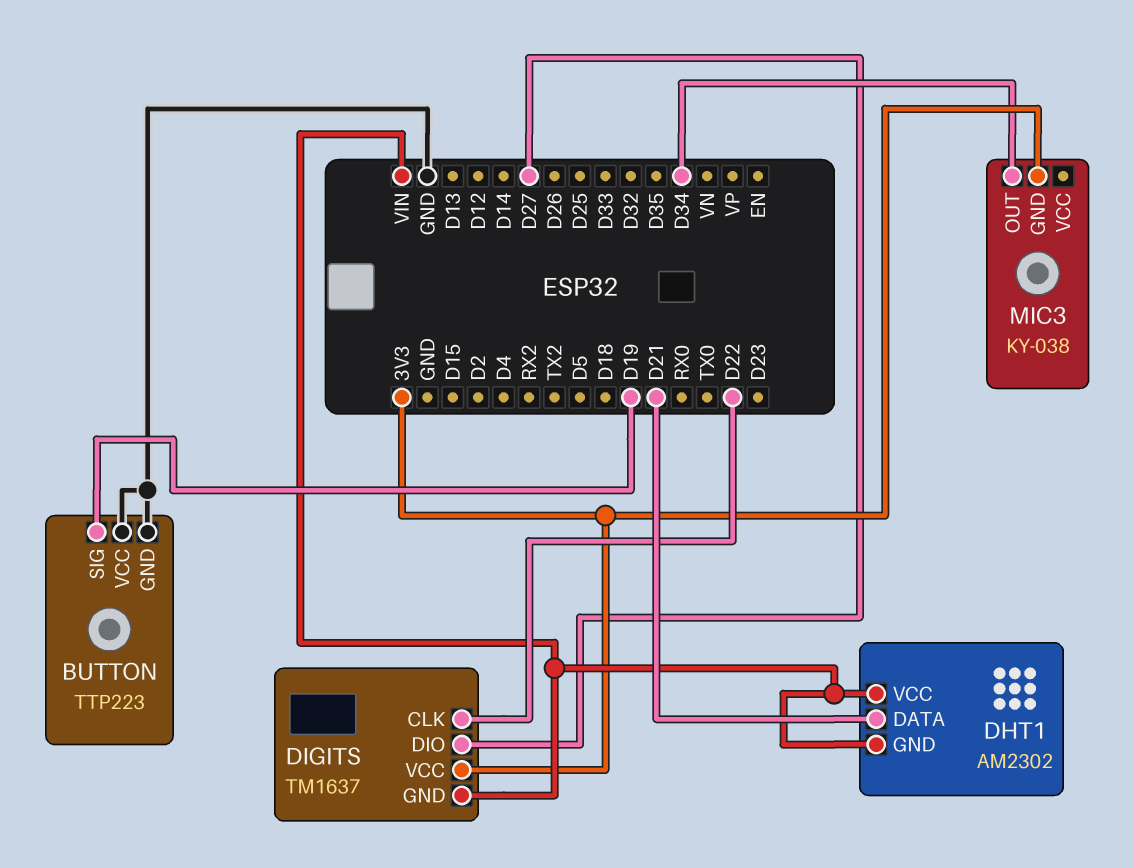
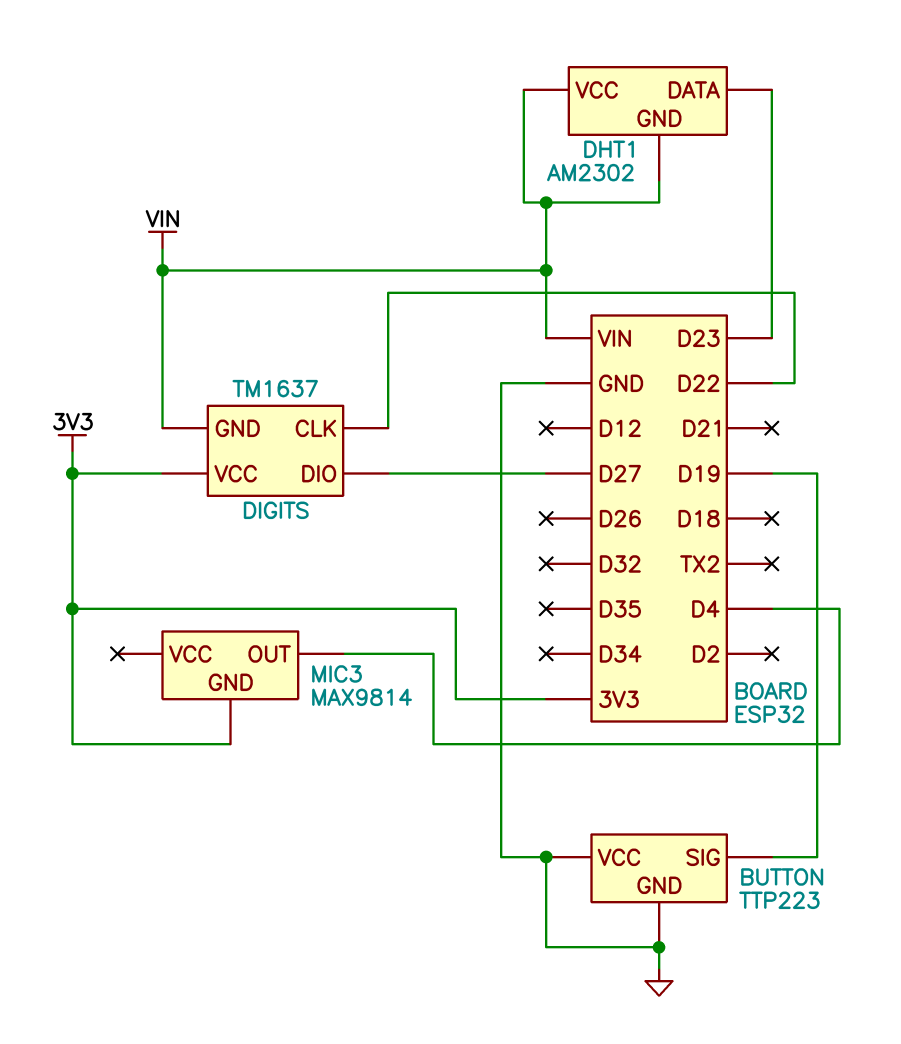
DHT1 pin DATA: D21 -> D23
MIC3: KY-038 -> MAX9814
MIC3 pin OUT: D34 -> D4

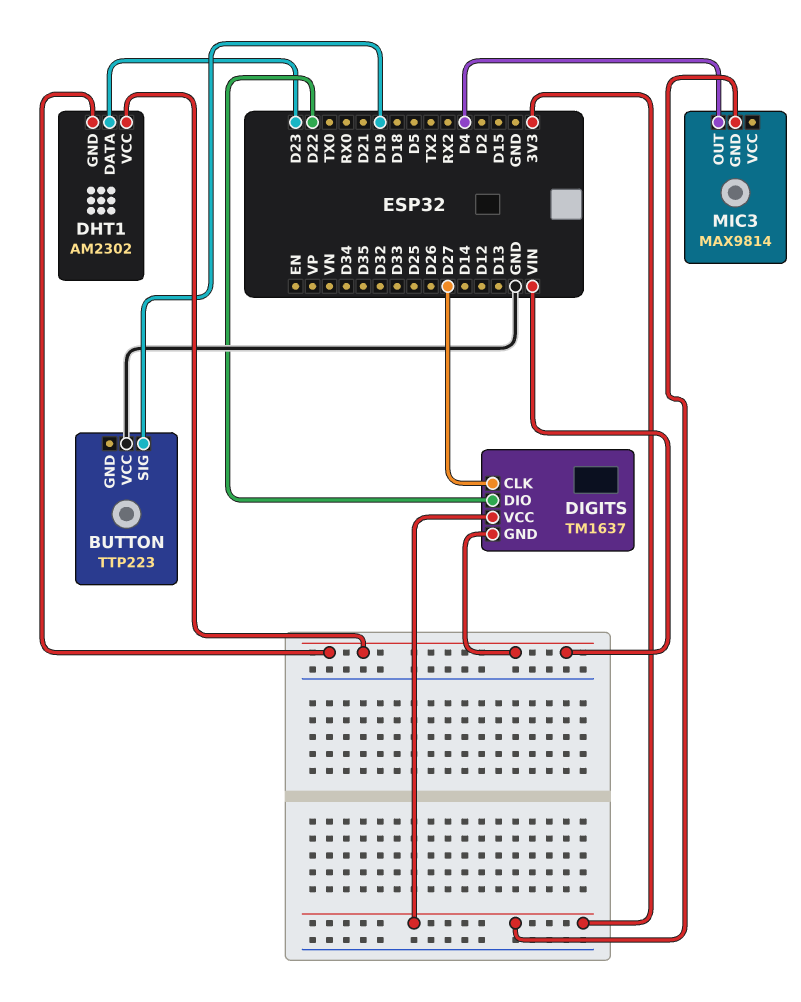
BUTTON pin GND: GND -> none
DIGITS pin CLK: D22 -> D27
DIGITS pin DIO: D27 -> D22

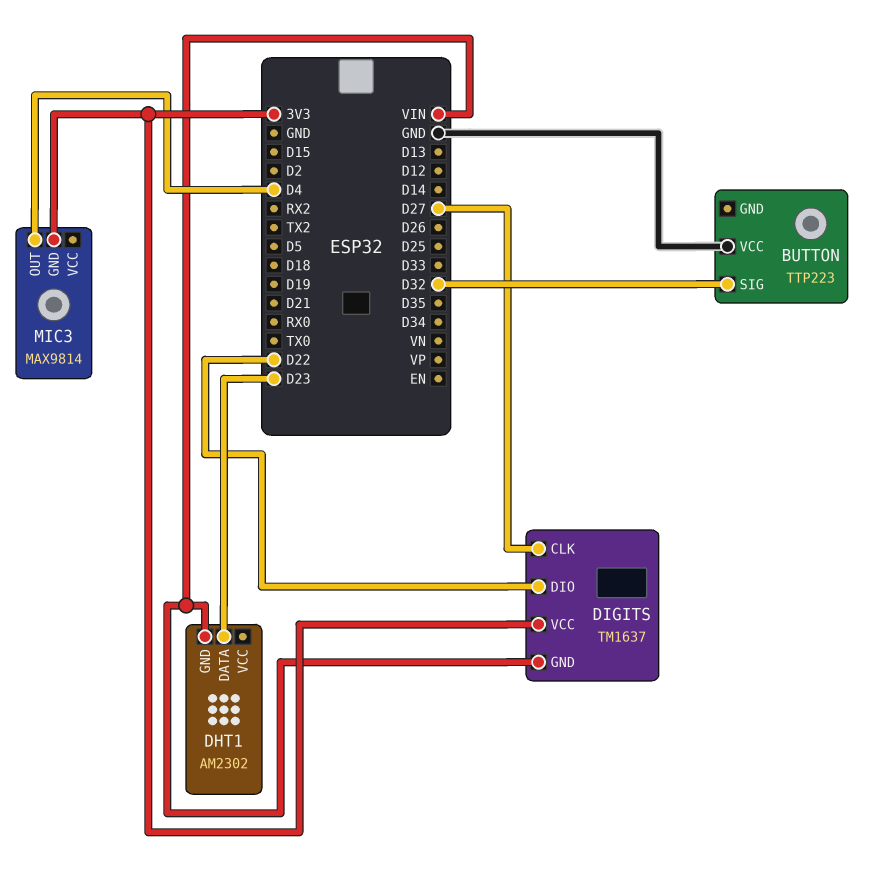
BUTTON pin SIG: D19 -> D32
DHT1 pin VCC: VIN -> none

